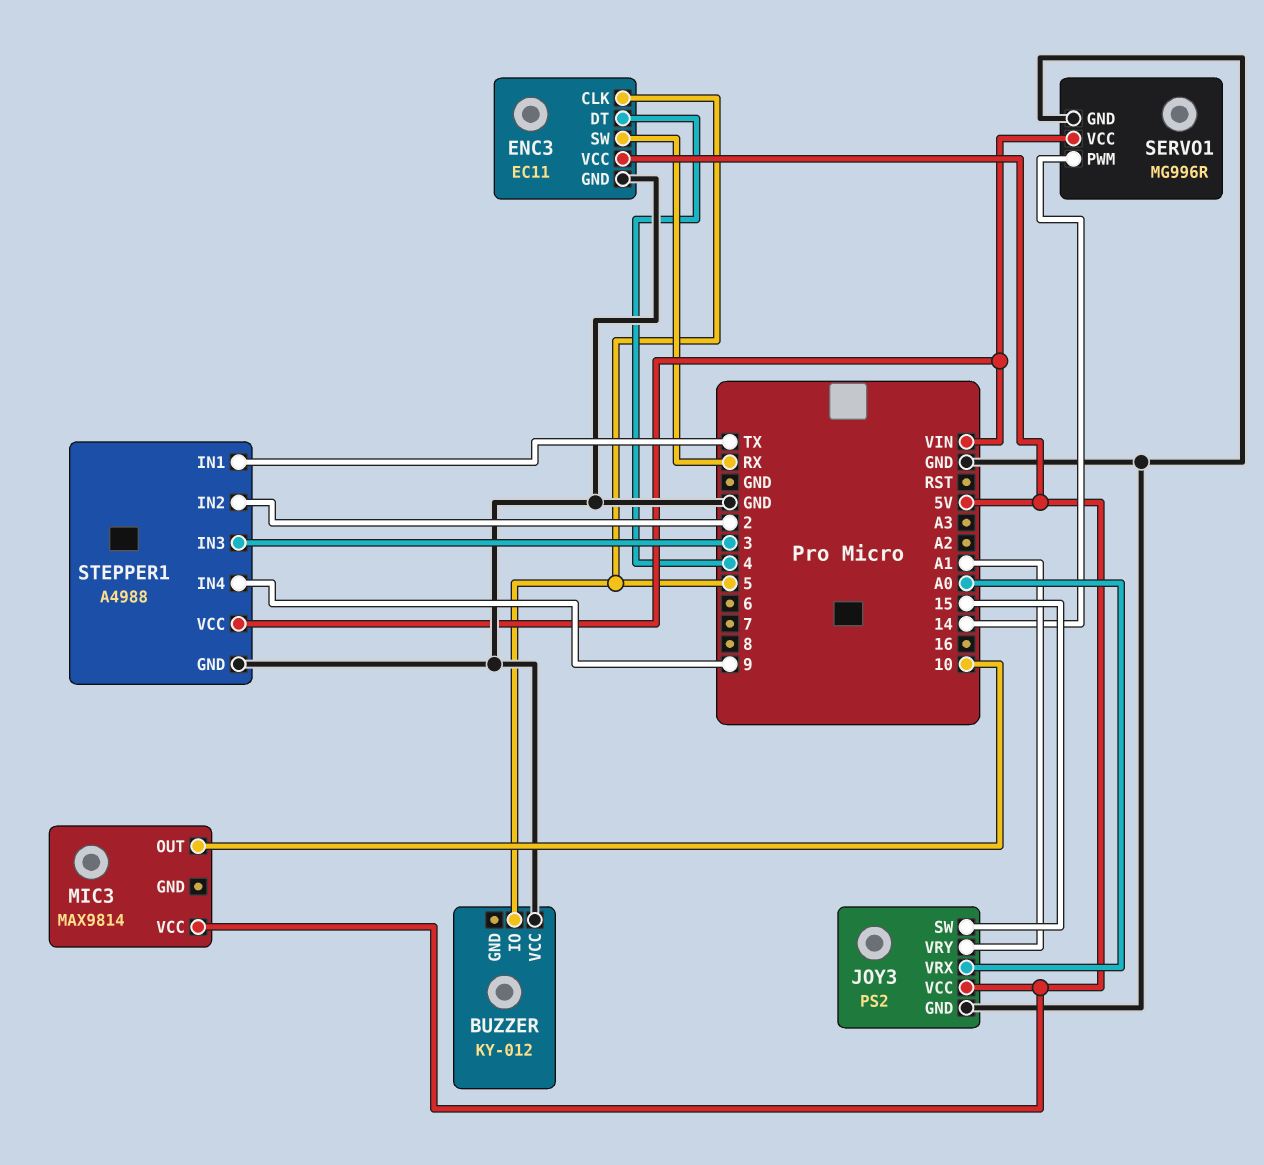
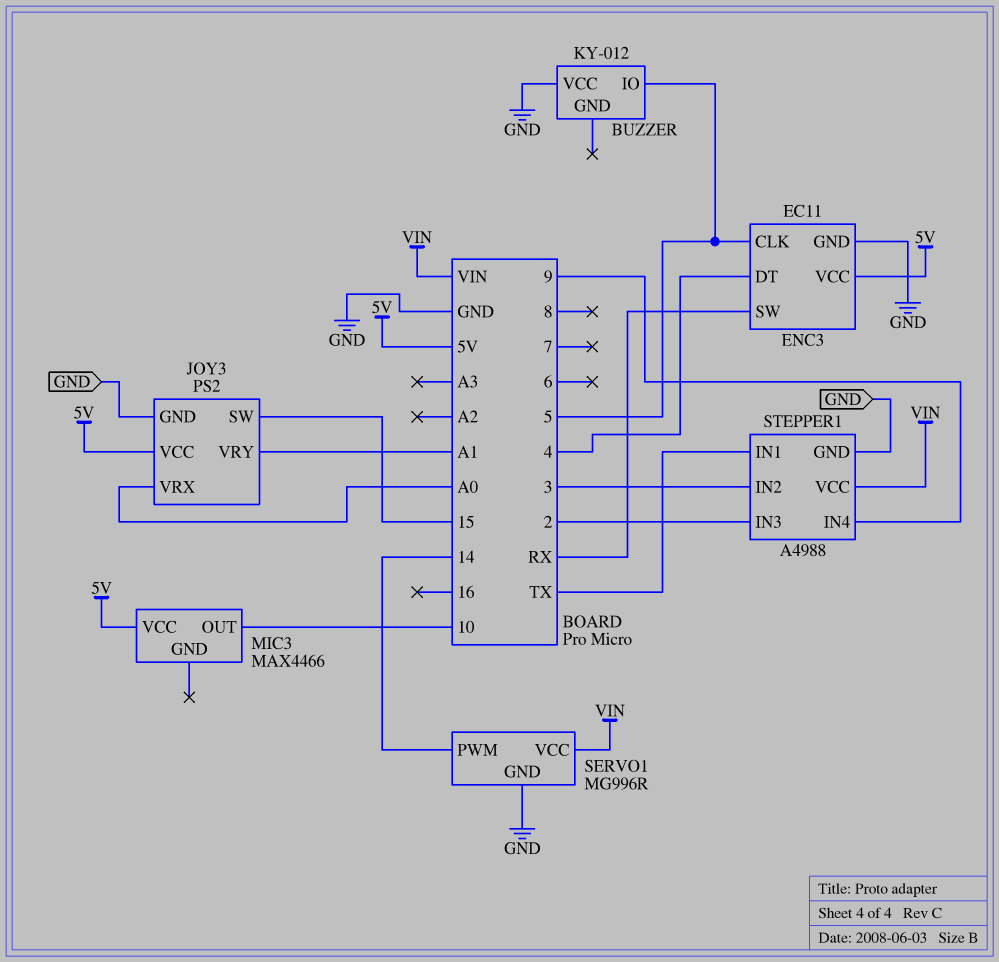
MIC3: MAX9814 -> MAX4466
STEPPER1 pin IN2: 2 -> 3
STEPPER1 pin IN3: 3 -> 2

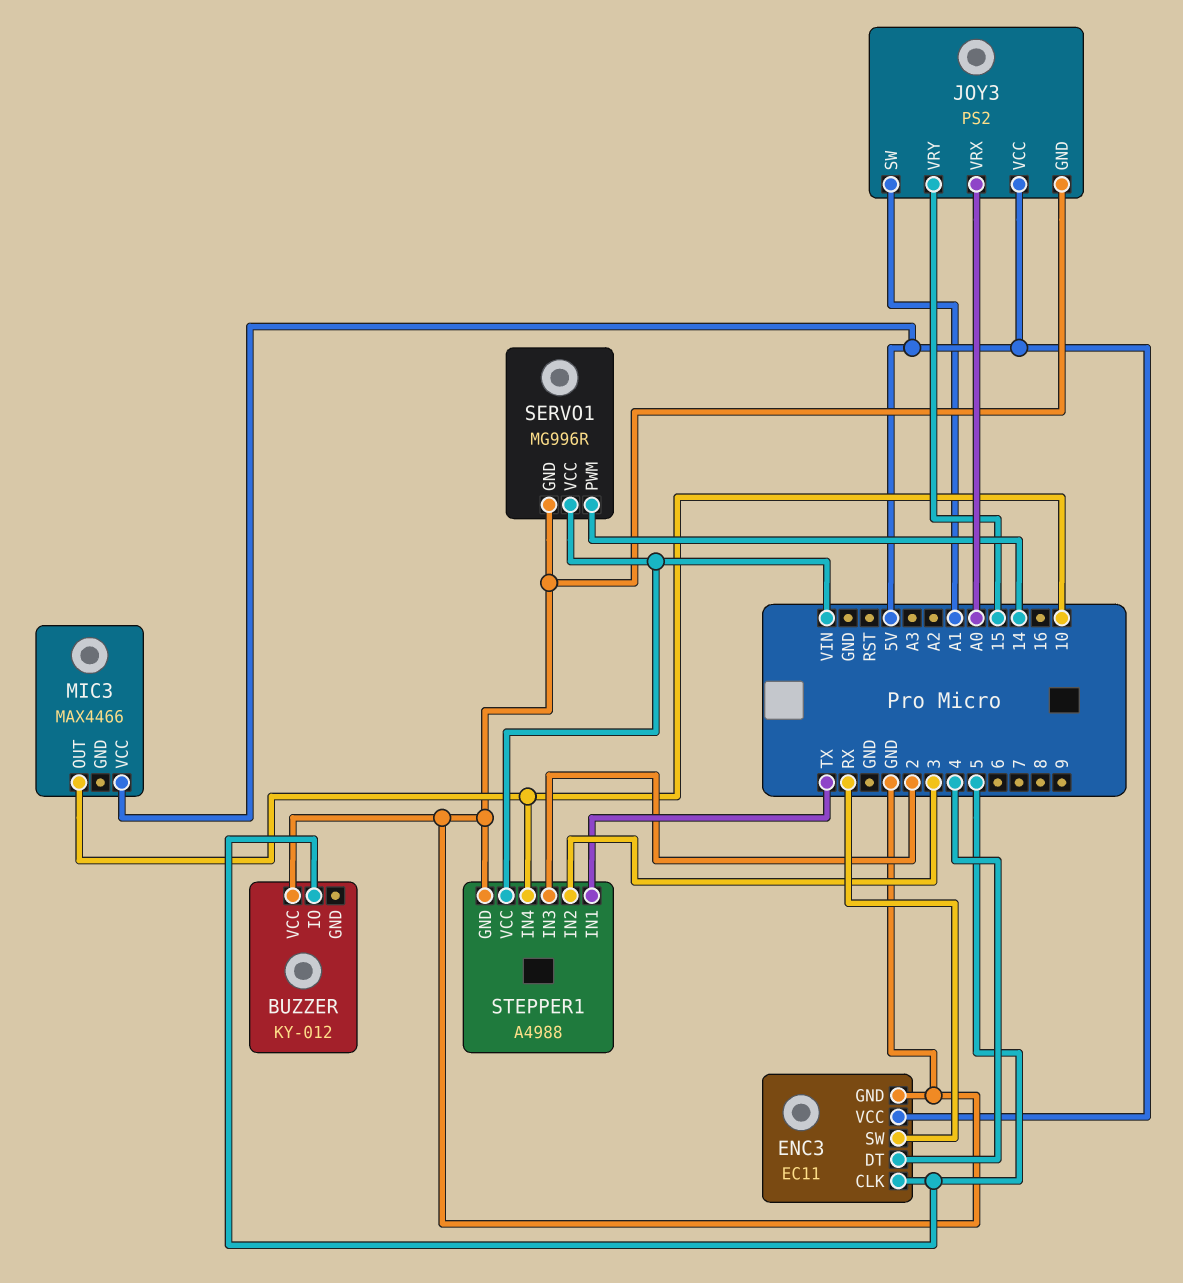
JOY3 pin SW: 15 -> A1
JOY3 pin VRY: A1 -> 15
STEPPER1 pin IN4: 9 -> 10

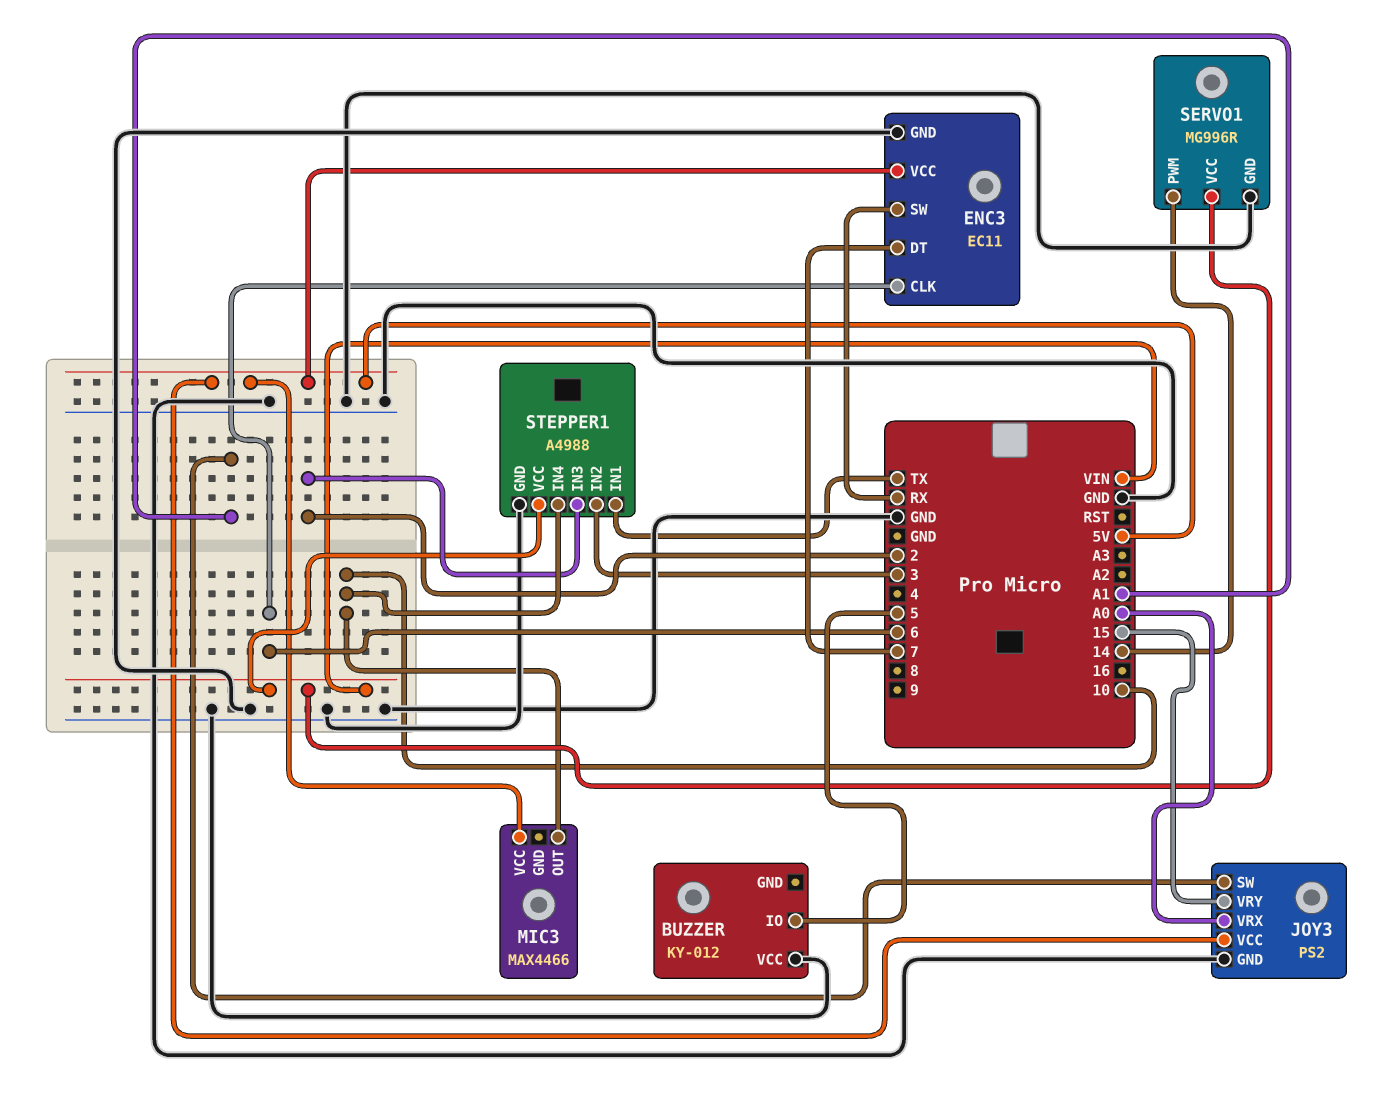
ENC3 pin CLK: 5 -> 6
ENC3 pin DT: 4 -> 7

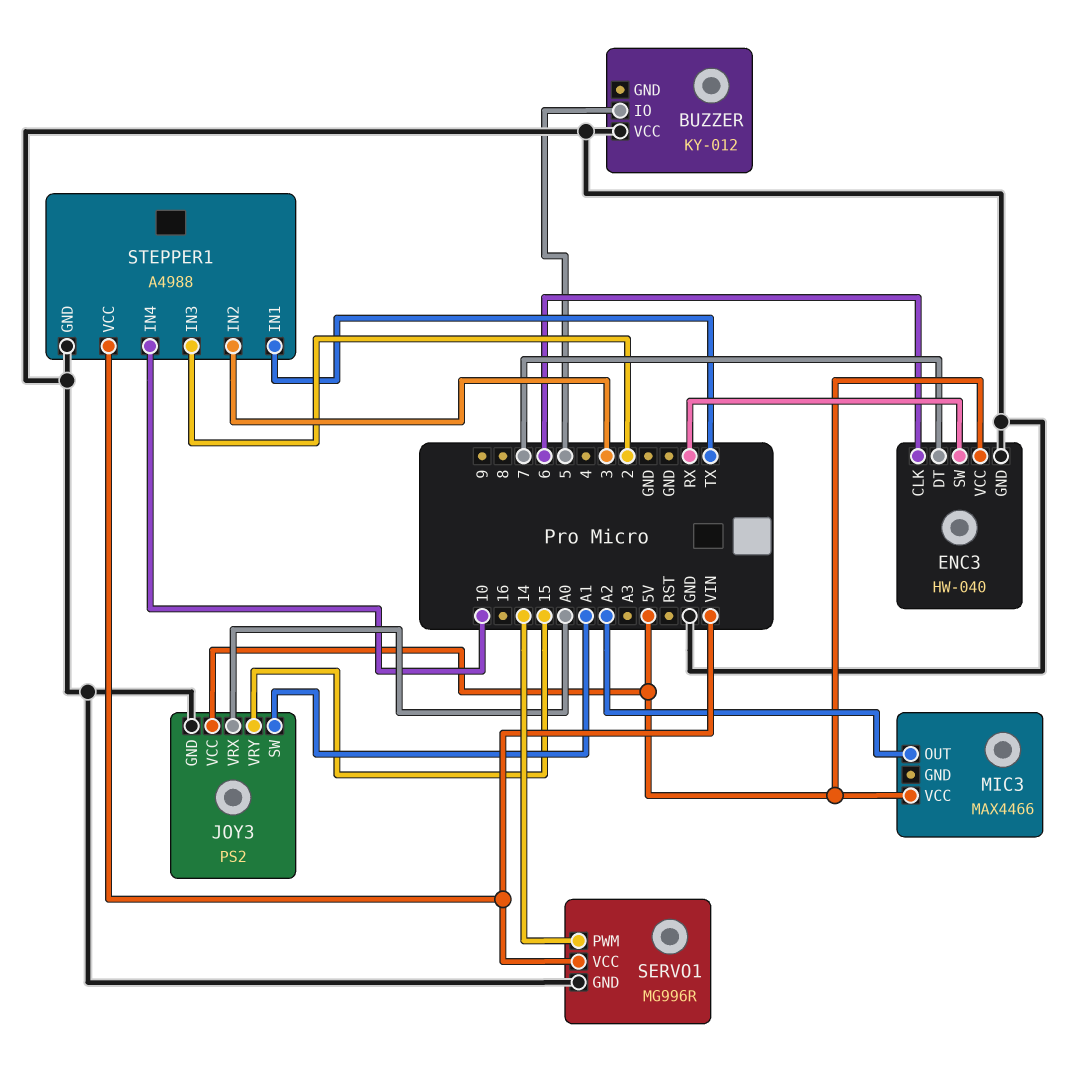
ENC3: EC11 -> HW-040
MIC3 pin OUT: 10 -> A2

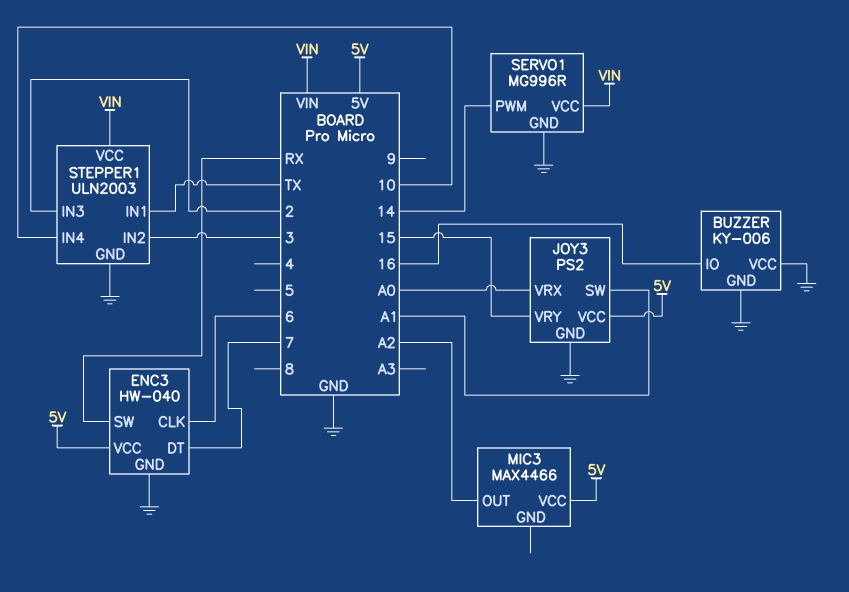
BUZZER: KY-012 -> KY-006
BUZZER pin GND: none -> GND
BUZZER pin IO: 5 -> 16
STEPPER1: A4988 -> ULN2003

